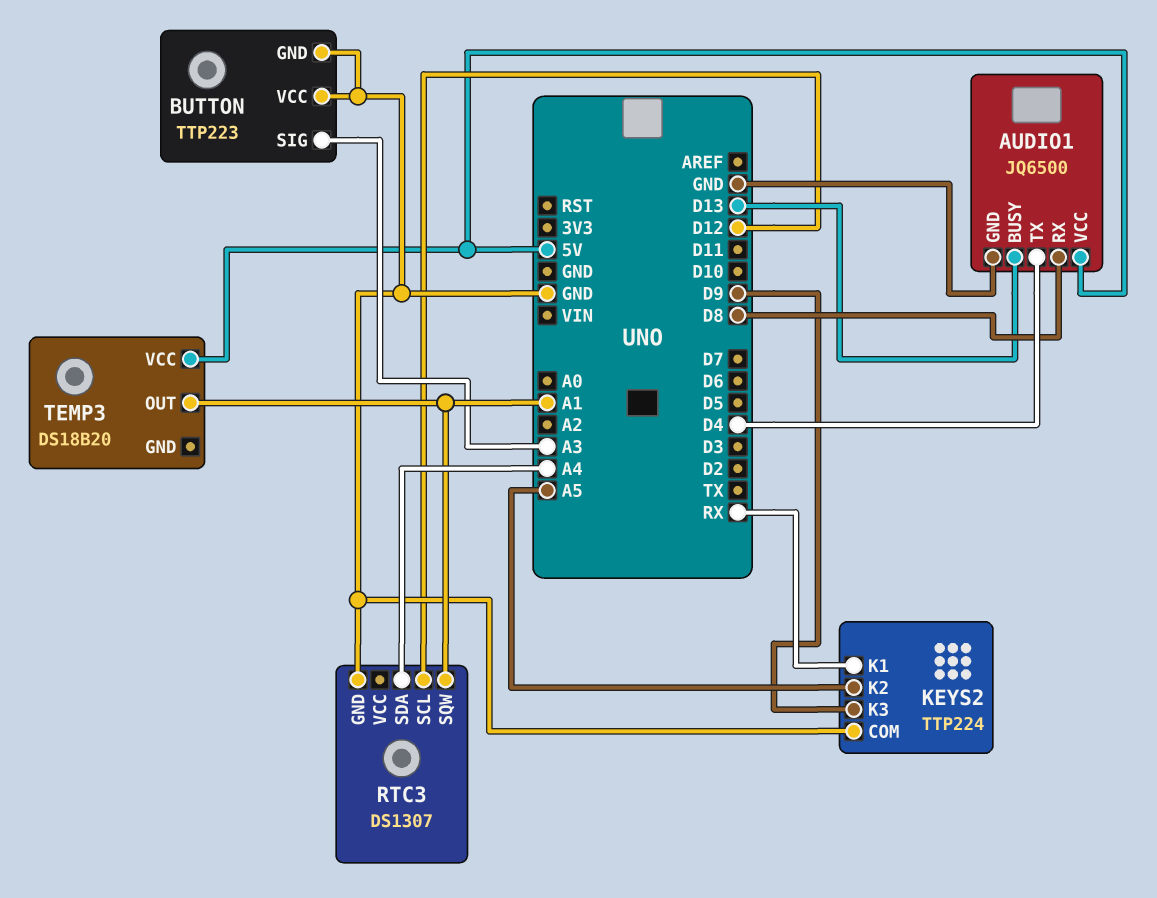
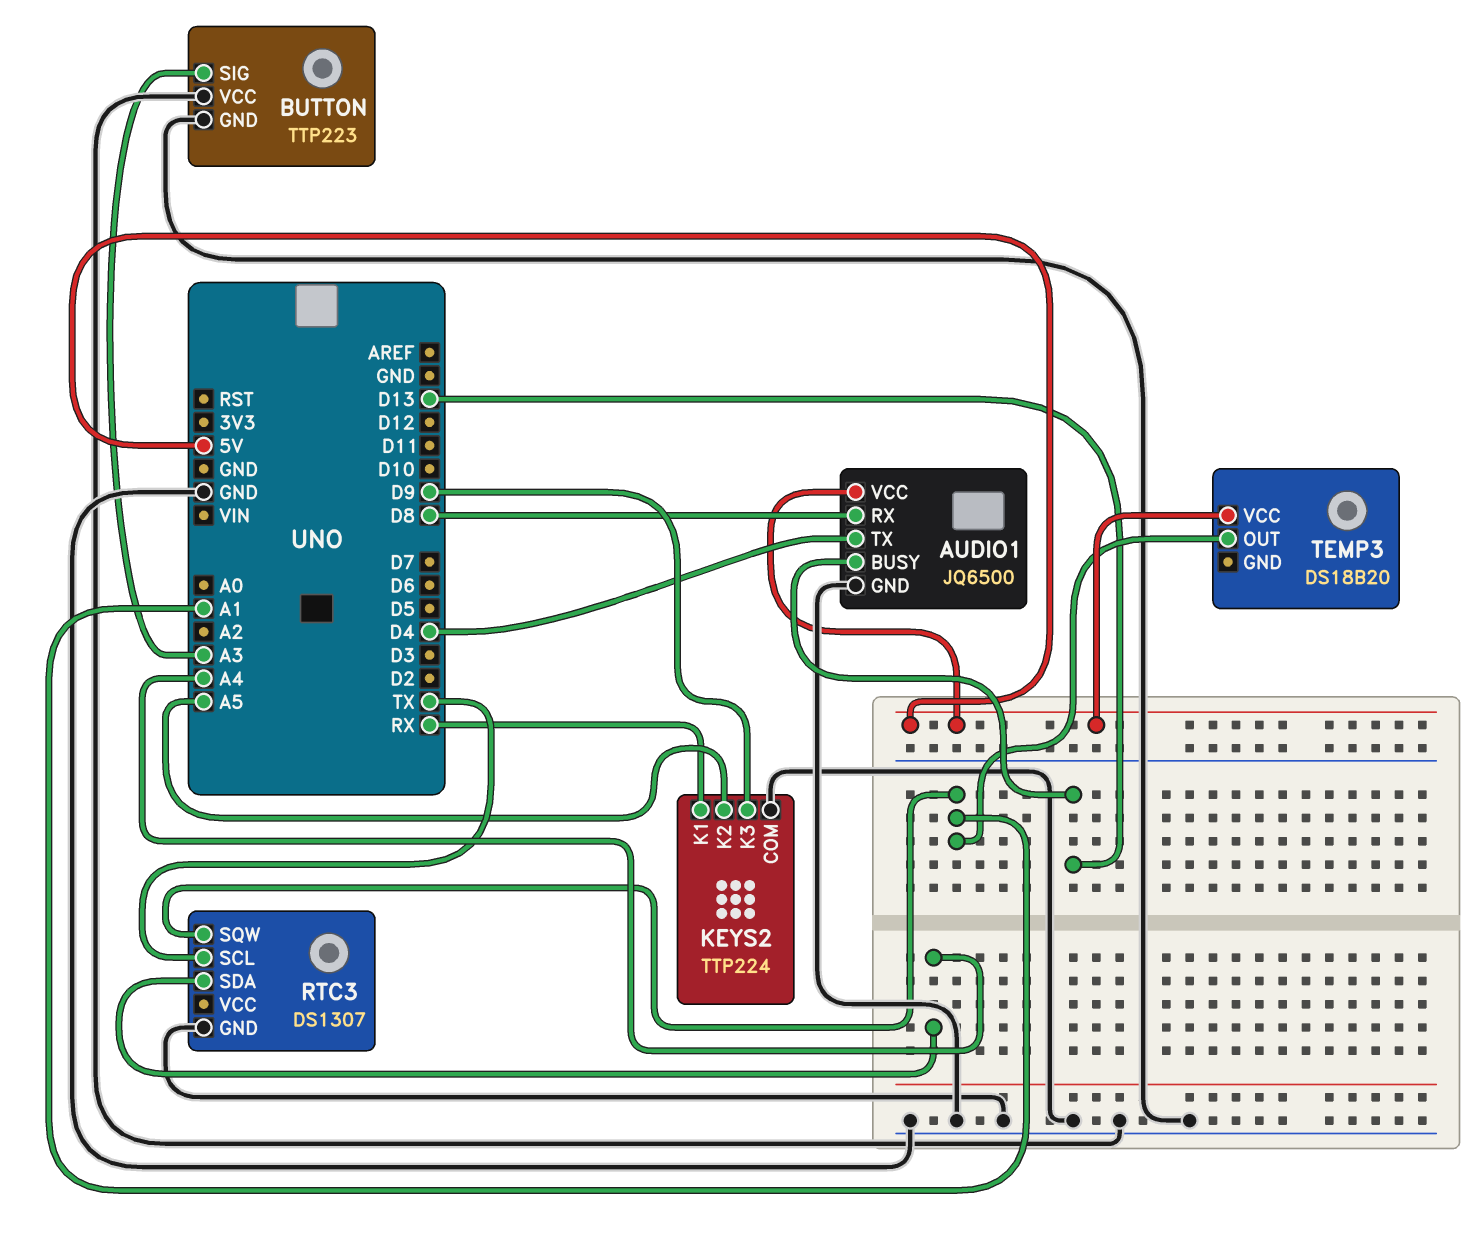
RTC3 pin SCL: D12 -> TX

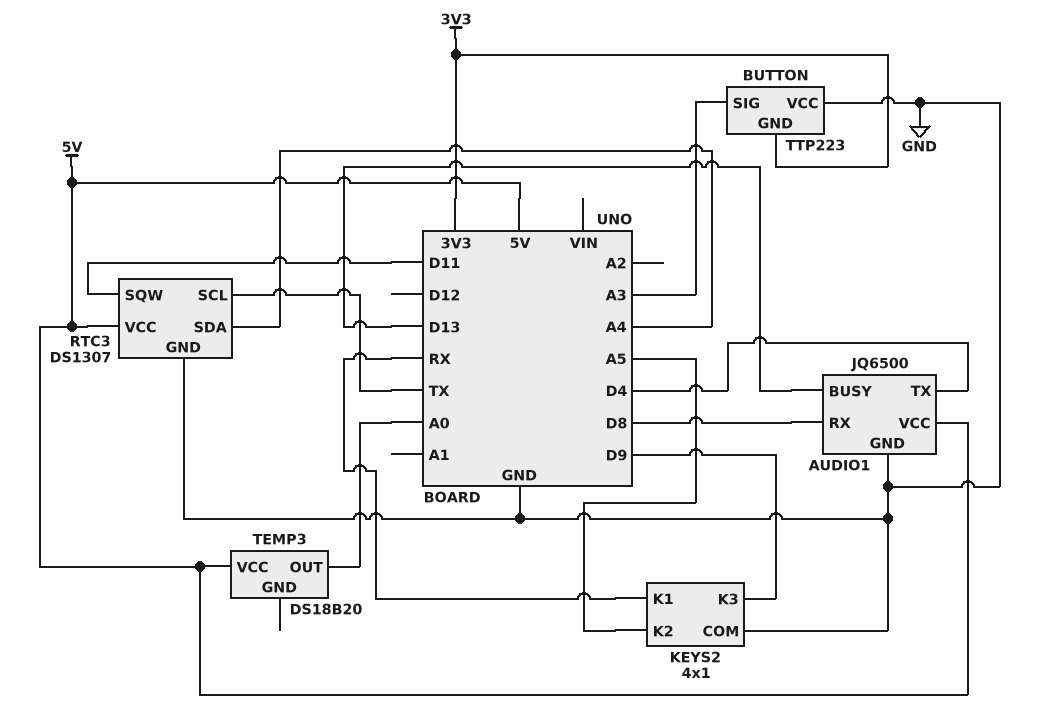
BUTTON pin GND: GND -> 3V3
KEYS2: TTP224 -> 4x1
RTC3 pin SQW: A1 -> D11
RTC3 pin VCC: none -> 5V
TEMP3 pin OUT: A1 -> A0

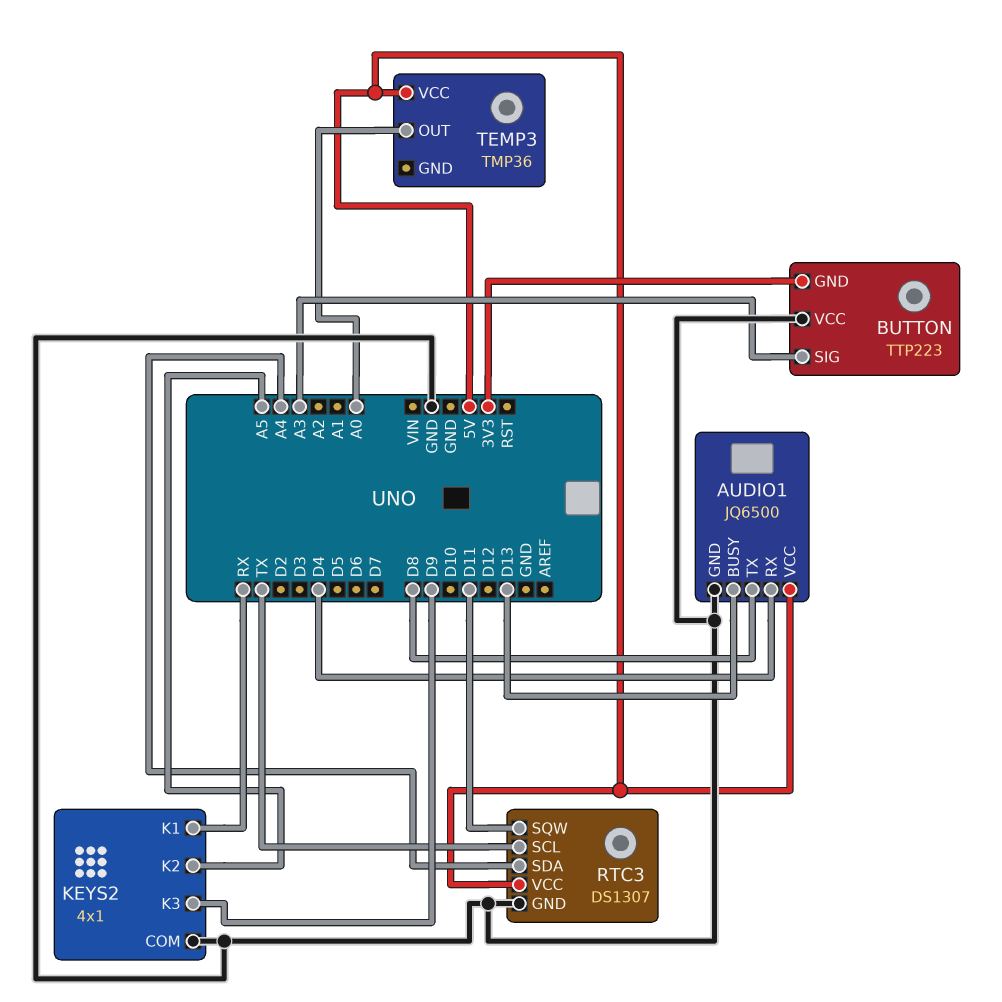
AUDIO1 pin RX: D8 -> D4
AUDIO1 pin TX: D4 -> D8
TEMP3: DS18B20 -> TMP36

